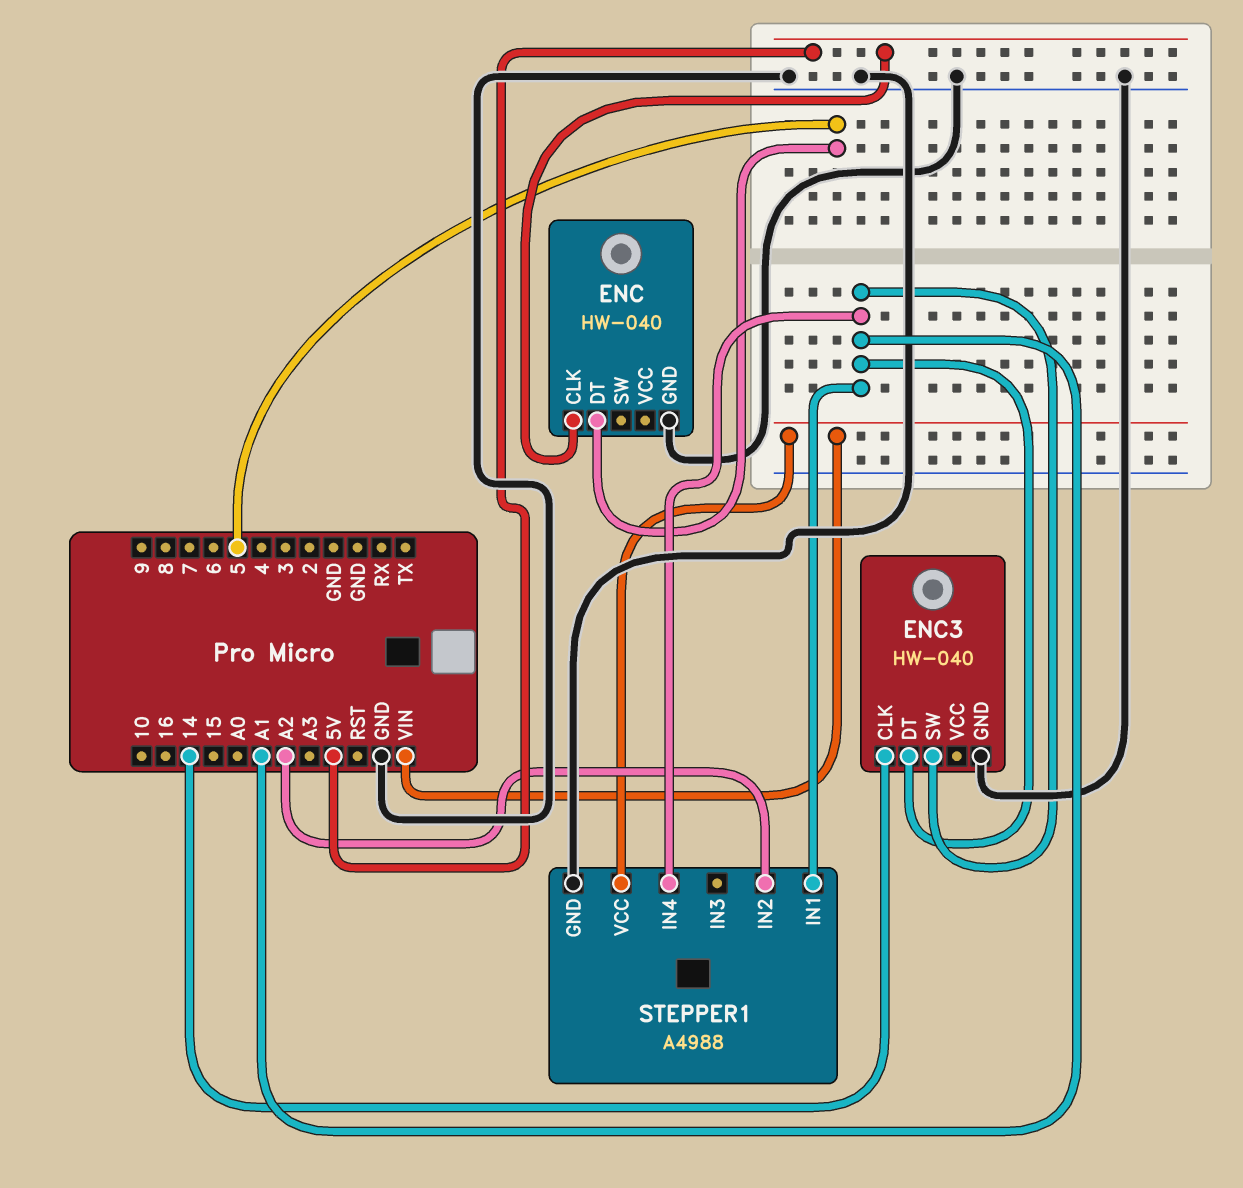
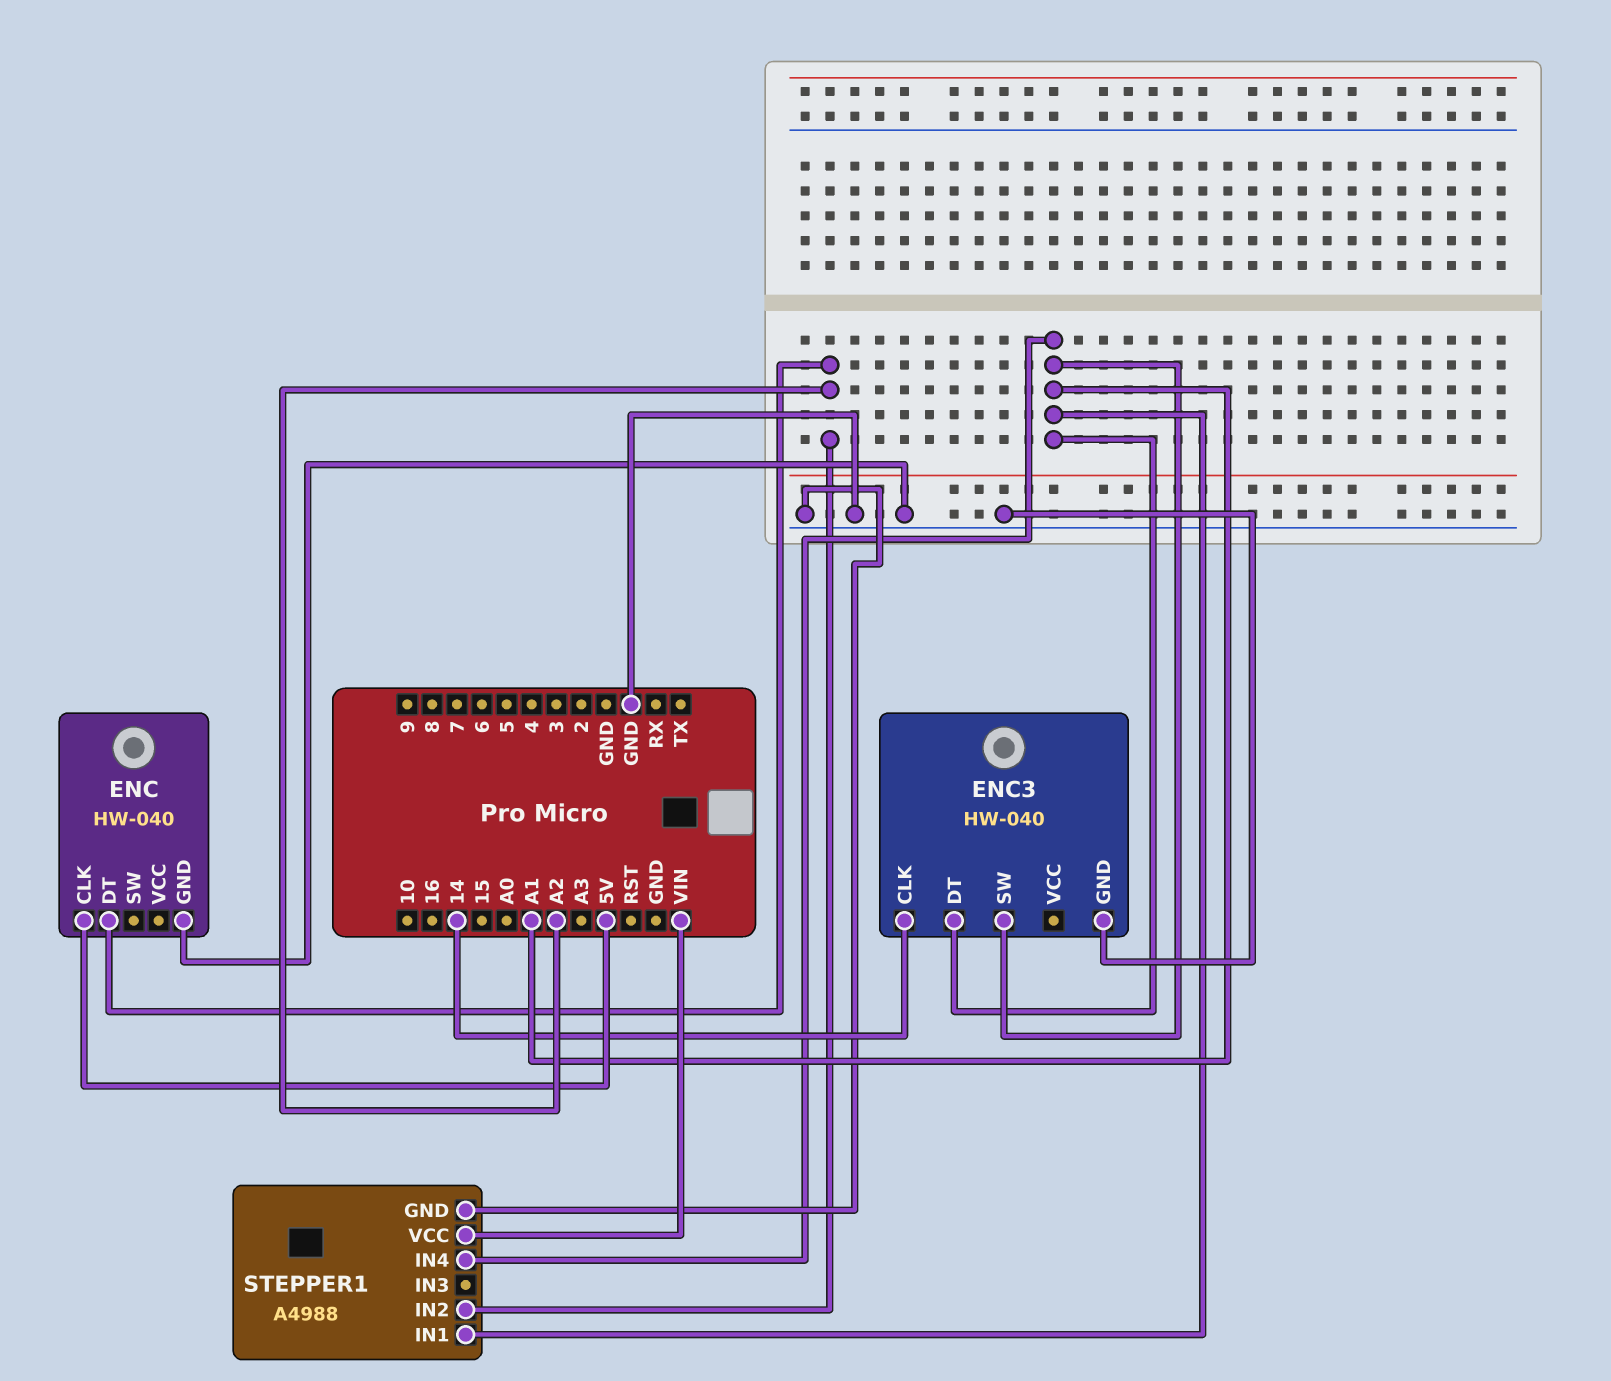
ENC pin DT: 5 -> A2

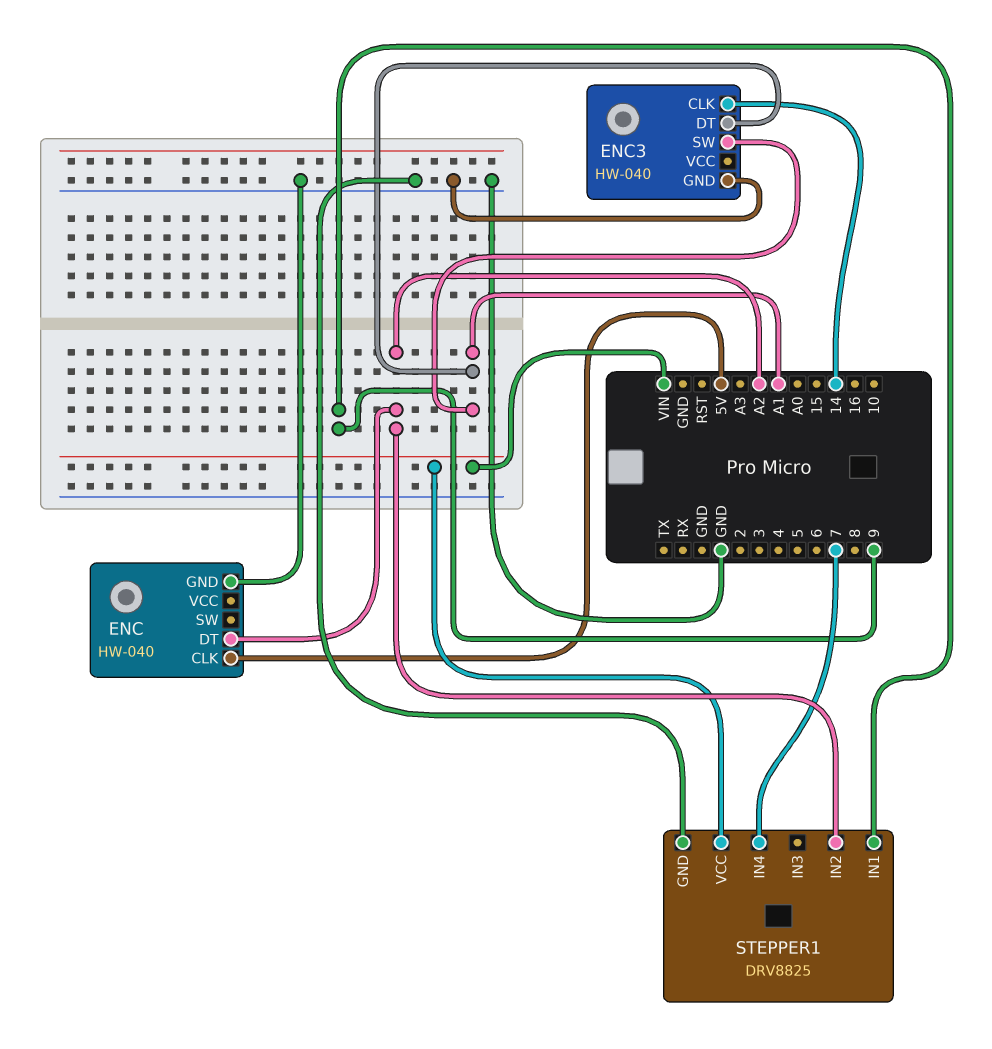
STEPPER1: A4988 -> DRV8825
STEPPER1 pin IN1: A1 -> 9
STEPPER1 pin IN4: A1 -> 7

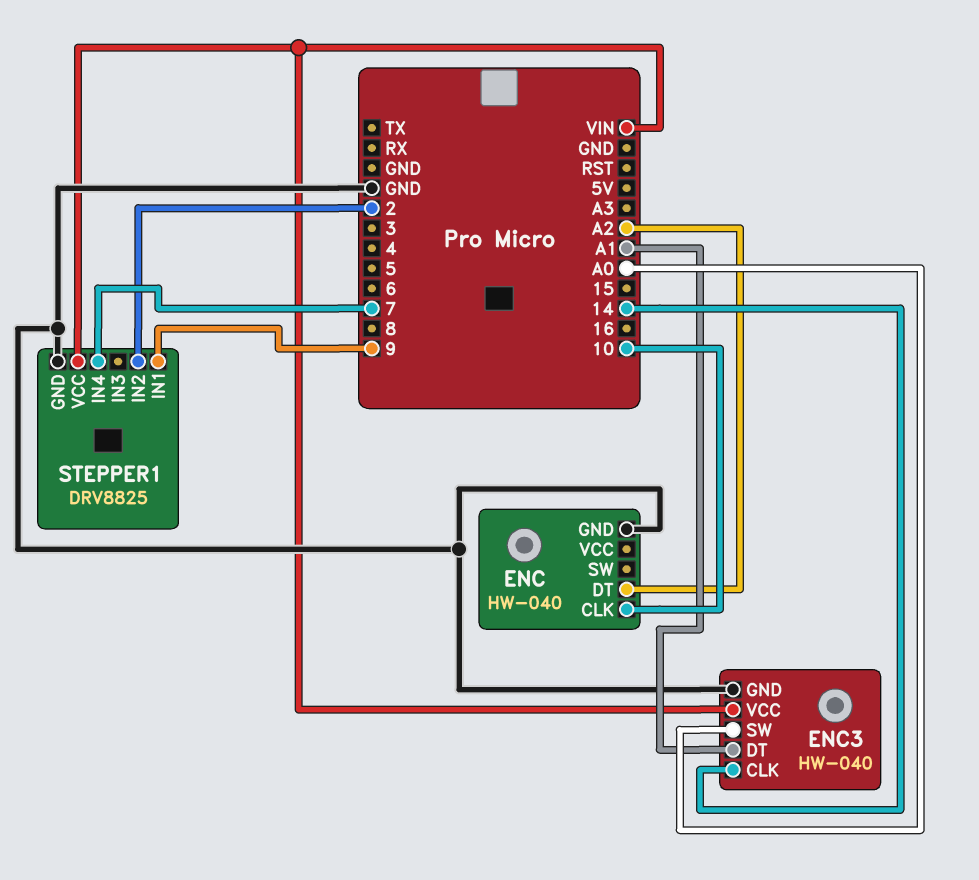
ENC pin CLK: 5V -> 10
ENC3 pin SW: A1 -> A0
ENC3 pin VCC: none -> VIN
STEPPER1 pin IN2: A2 -> 2

